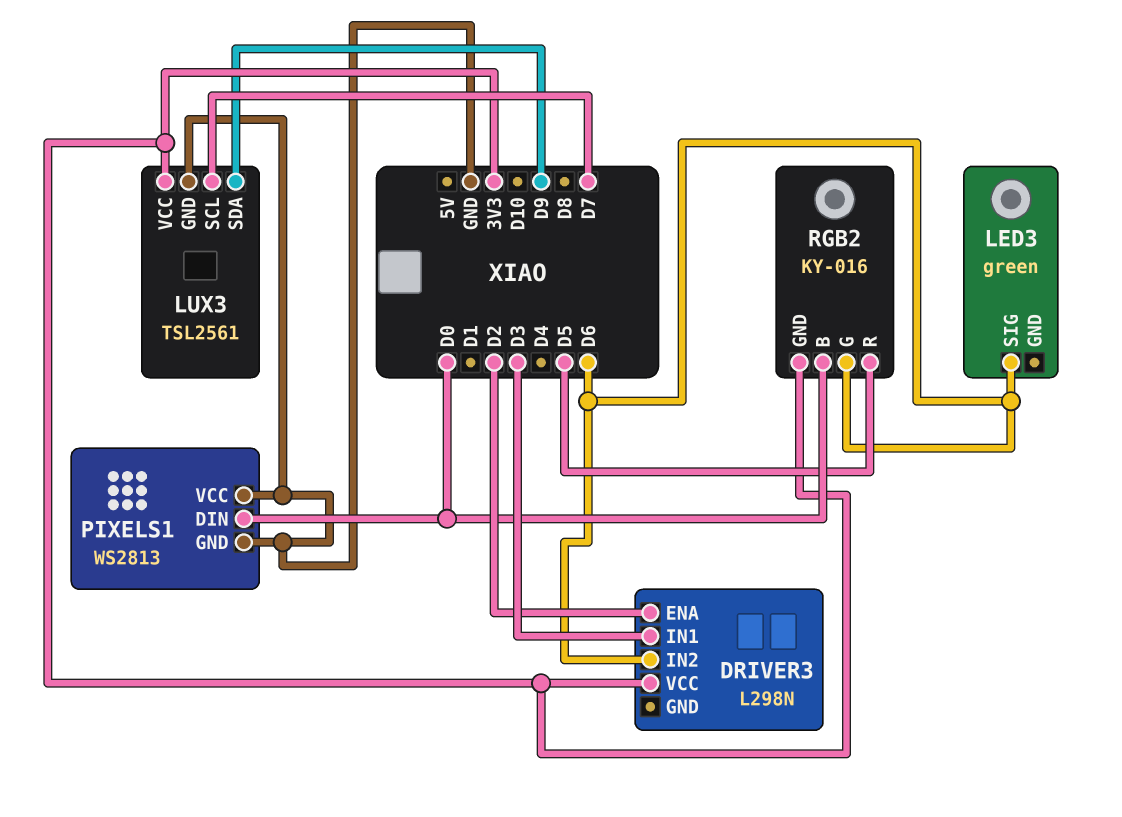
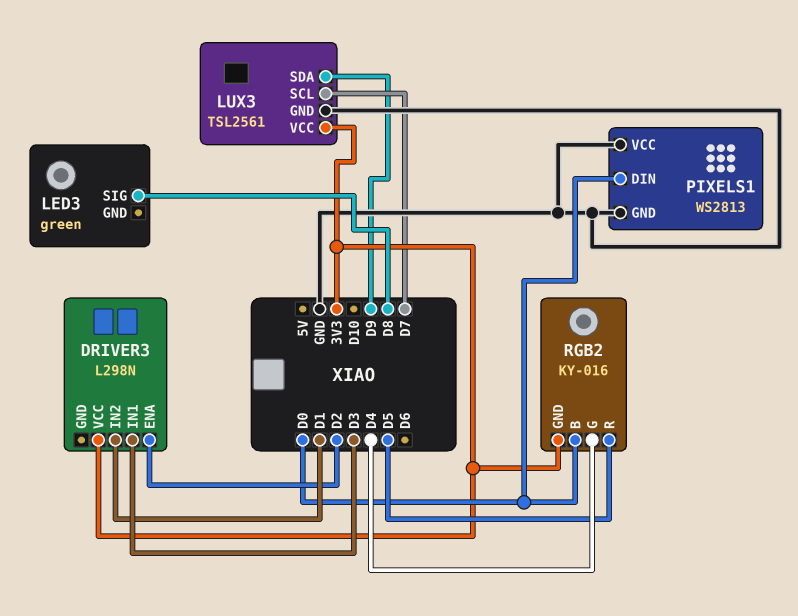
DRIVER3 pin IN2: D6 -> D1
LED3 pin SIG: D6 -> D8
RGB2 pin G: D6 -> D4

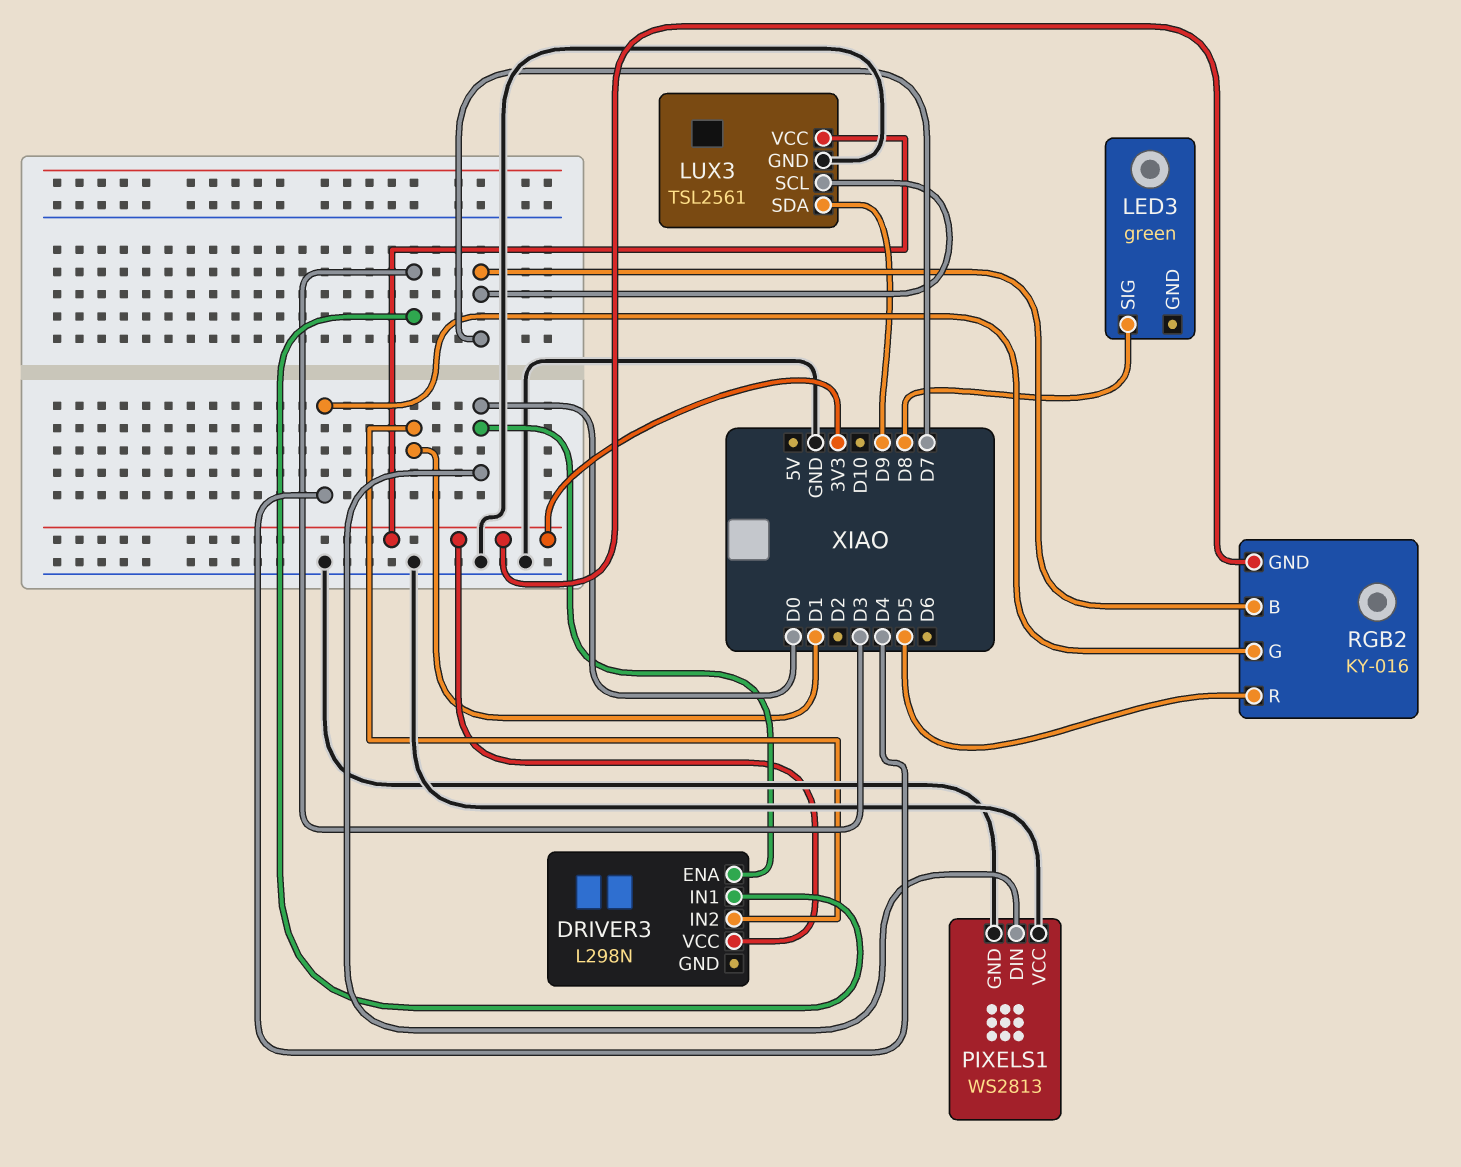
DRIVER3 pin ENA: D2 -> D0
RGB2 pin B: D0 -> D7

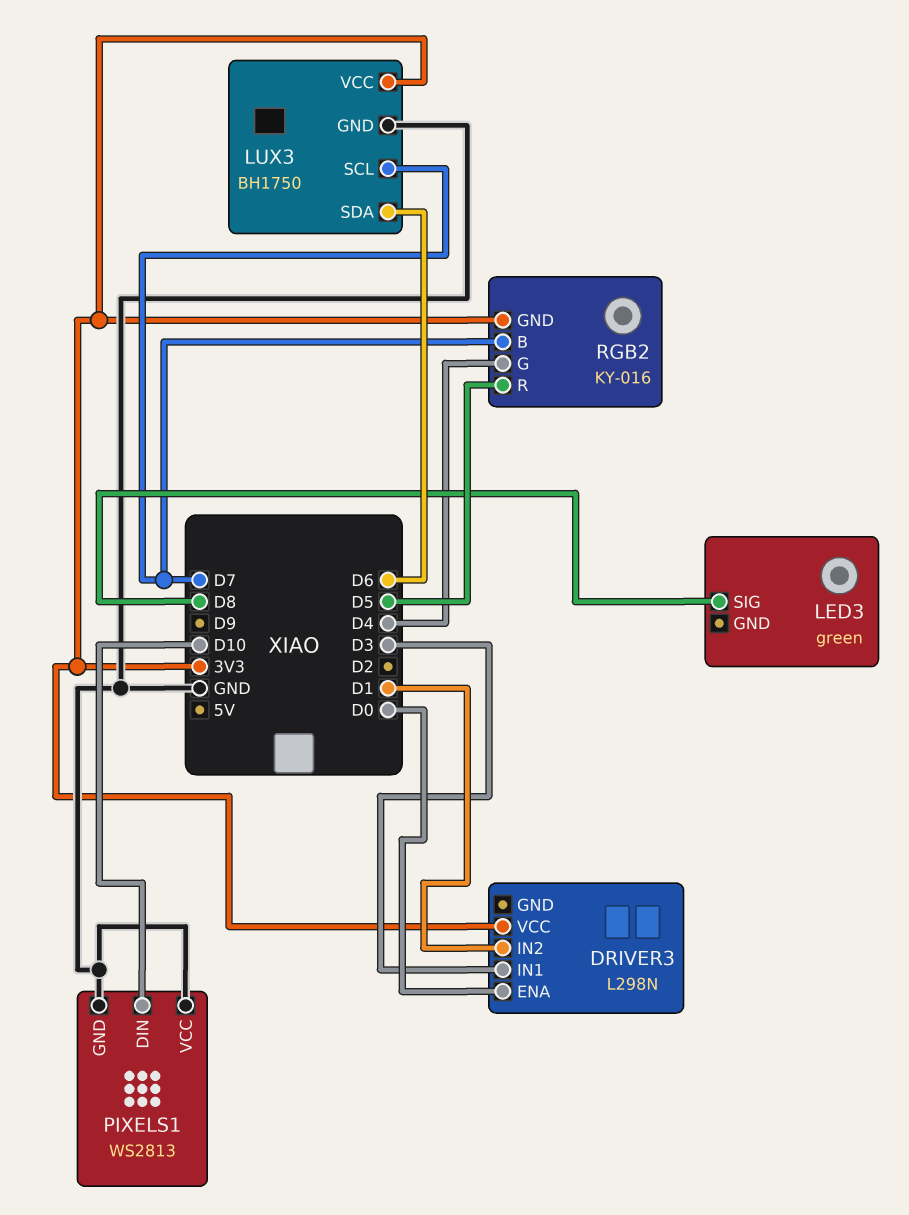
LUX3: TSL2561 -> BH1750
LUX3 pin SDA: D9 -> D6
PIXELS1 pin DIN: D0 -> D10

